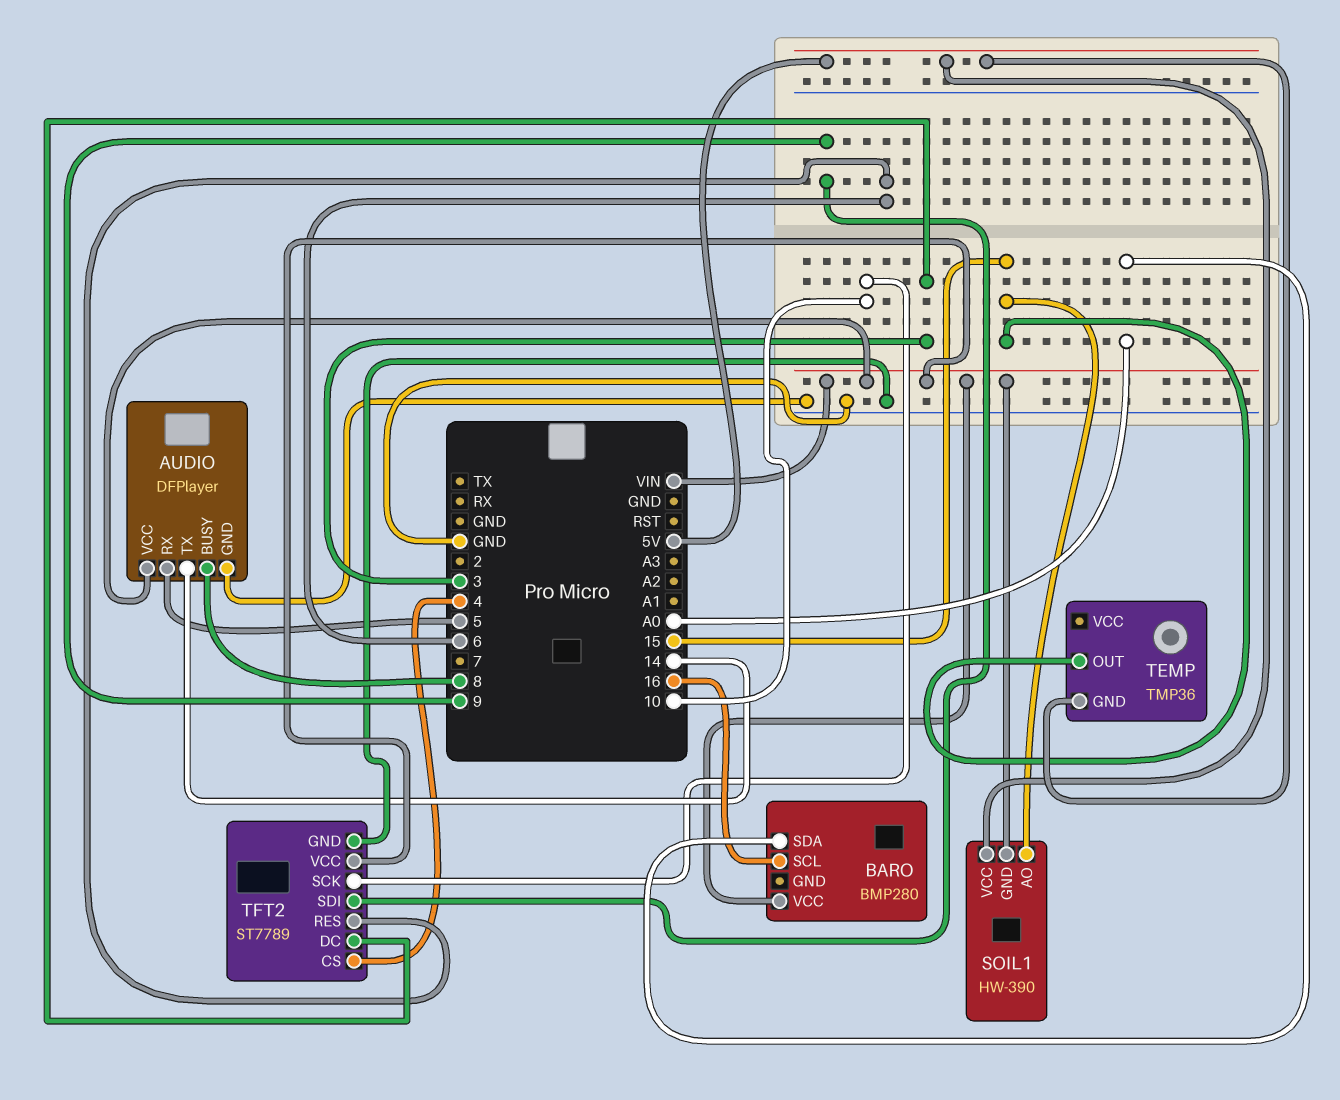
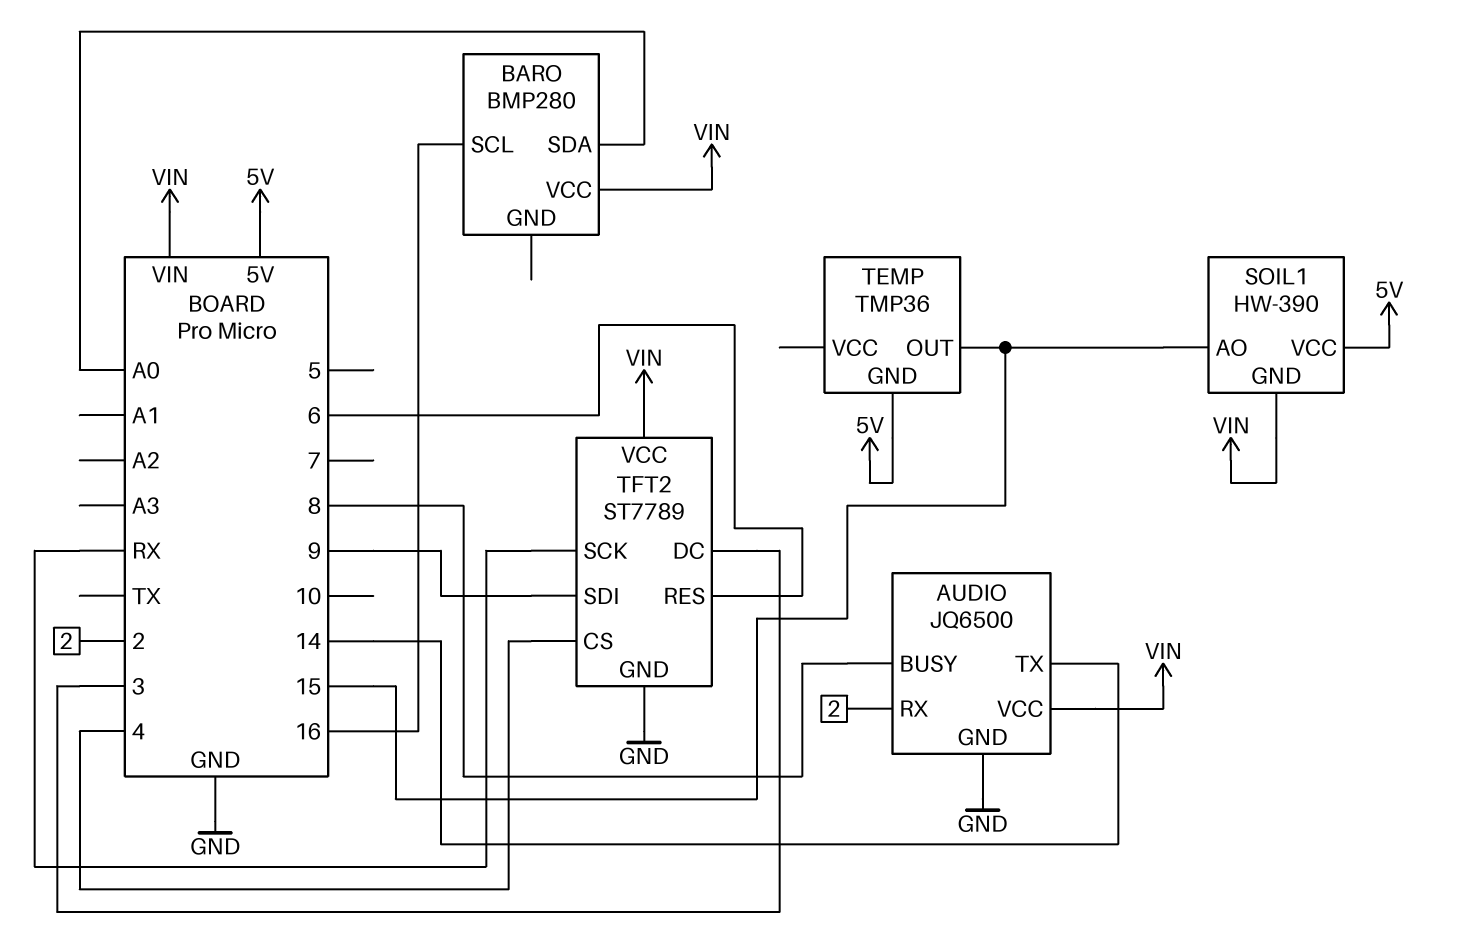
AUDIO: DFPlayer -> JQ6500
AUDIO pin RX: 5 -> 2
TFT2 pin SCK: 10 -> RX

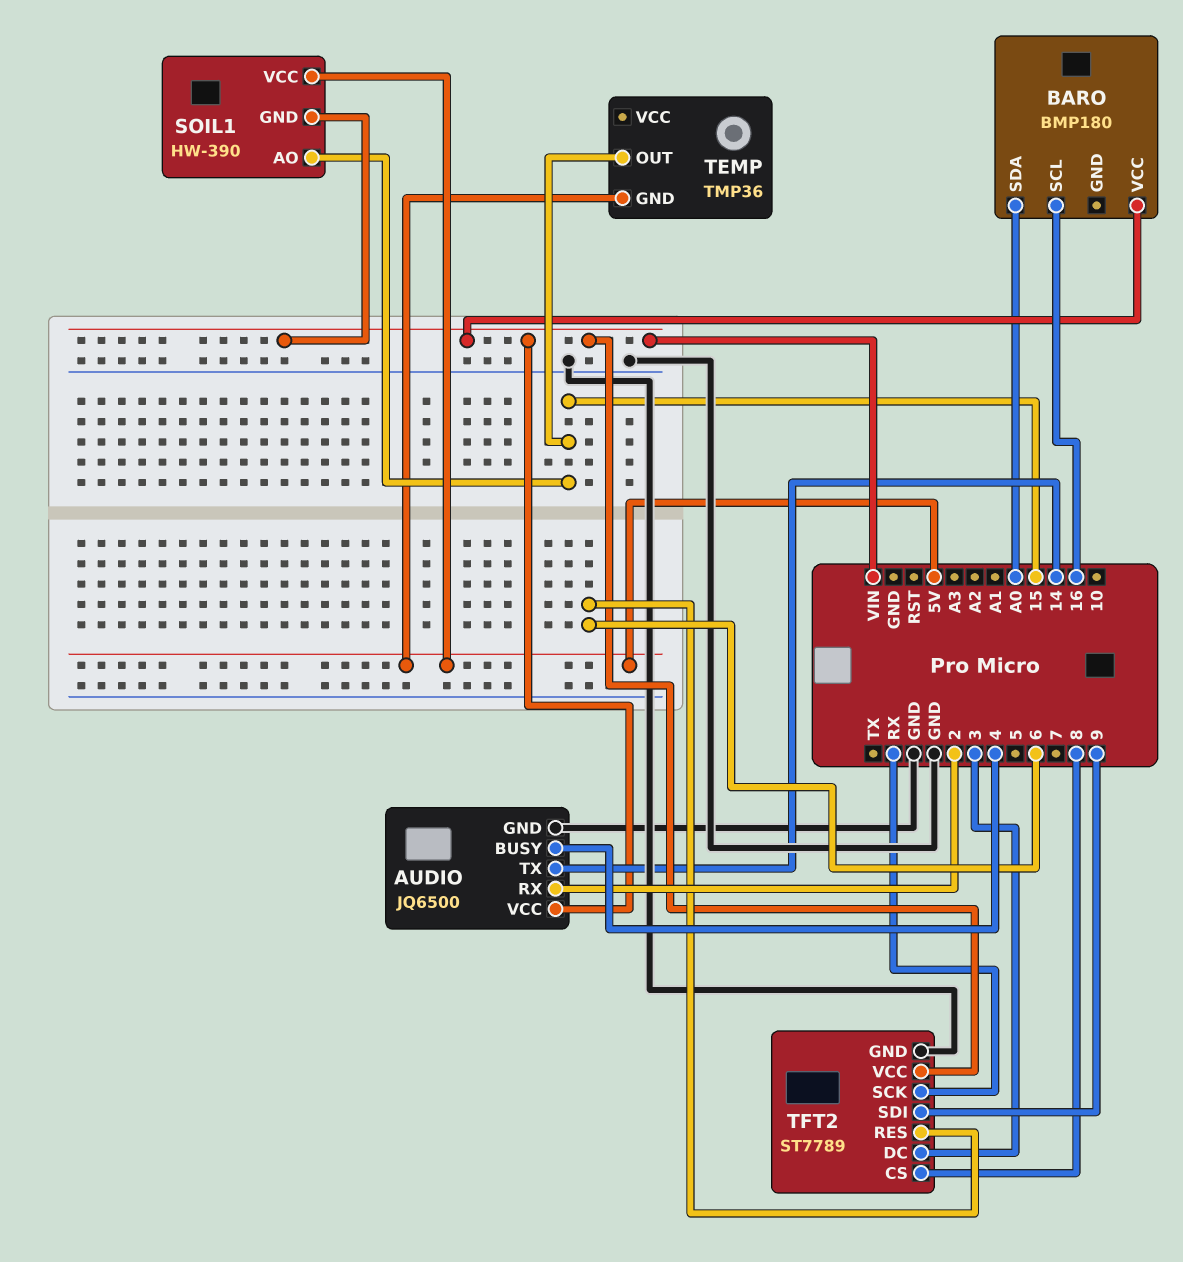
AUDIO pin BUSY: 8 -> 4
BARO: BMP280 -> BMP180
TFT2 pin CS: 4 -> 8

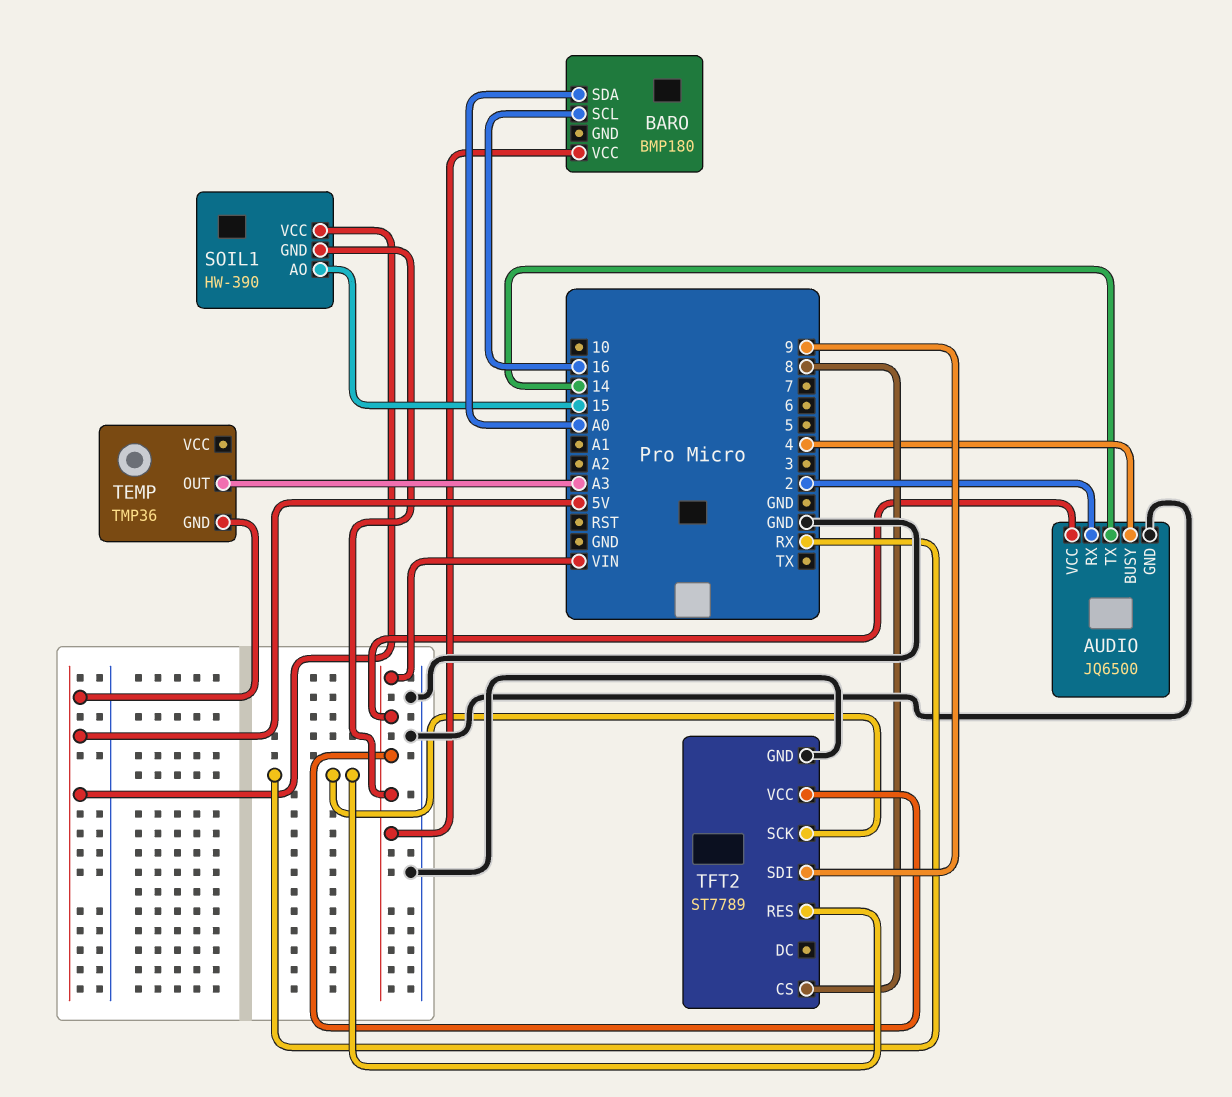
TEMP pin OUT: 15 -> A3
TFT2 pin DC: 3 -> none
TFT2 pin RES: 6 -> RX

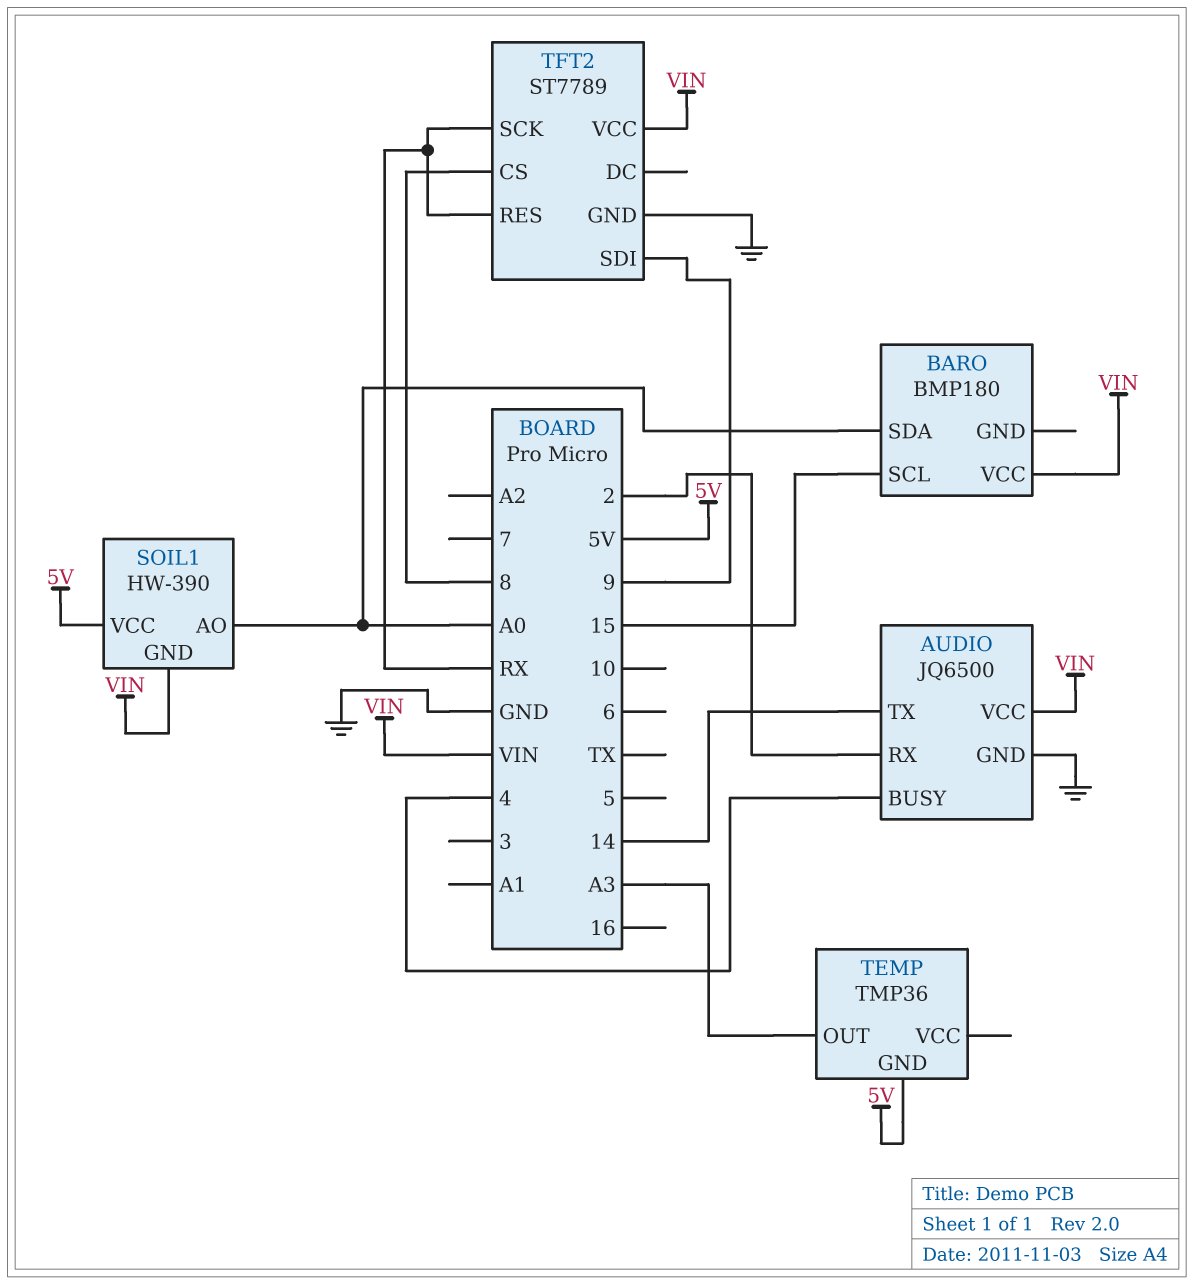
BARO pin SCL: 16 -> 15
SOIL1 pin AO: 15 -> A0

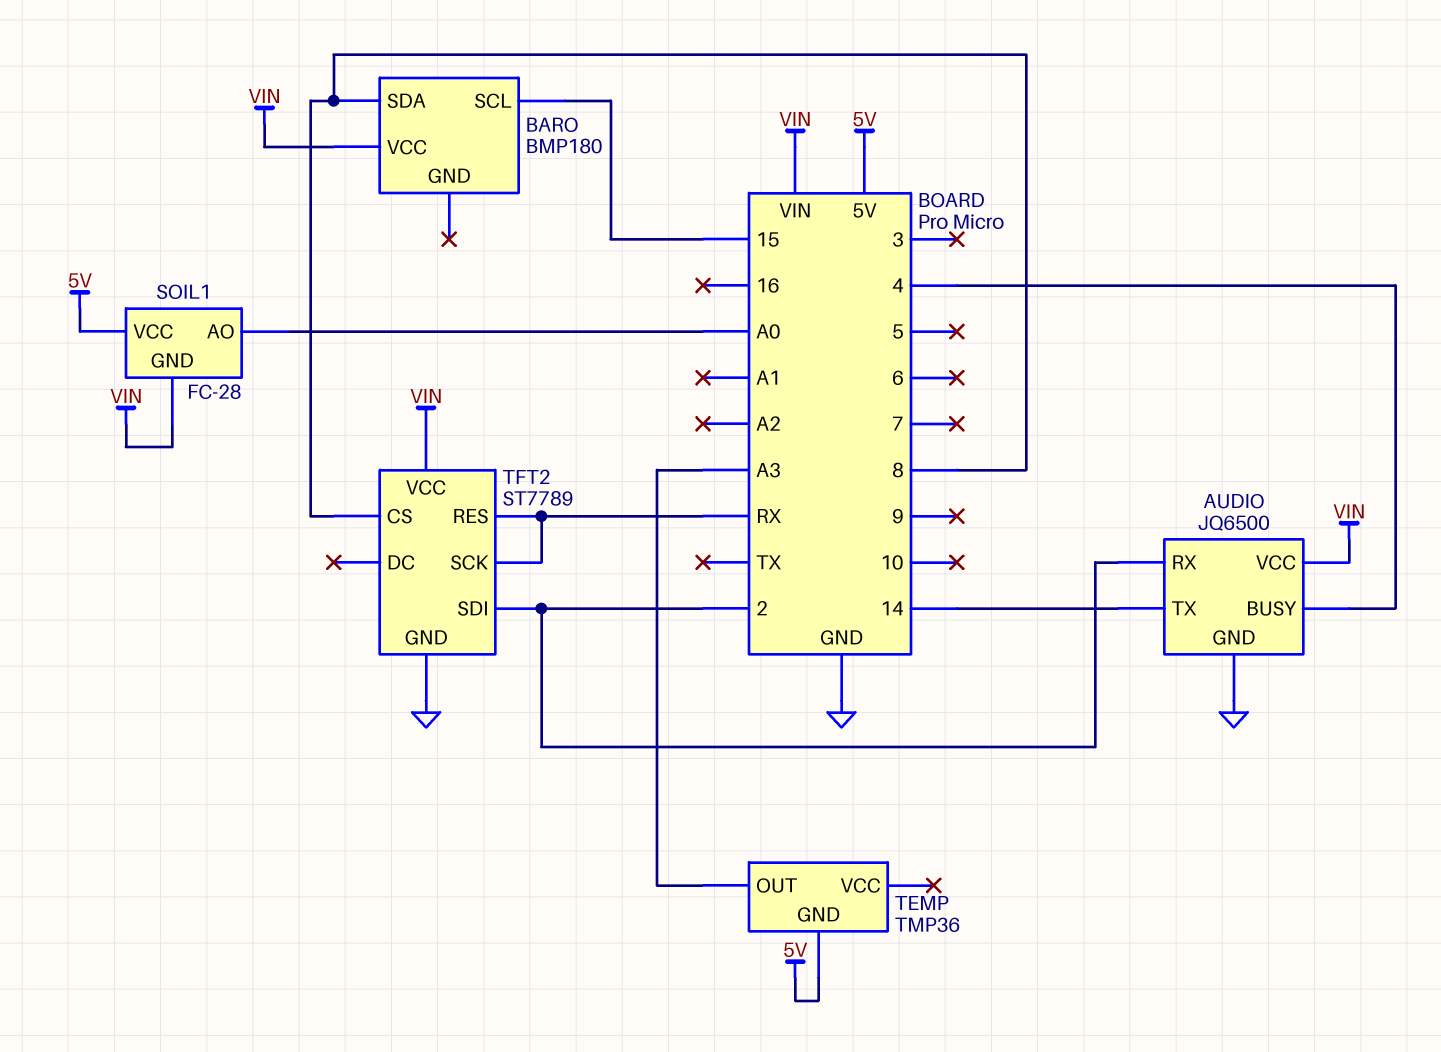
BARO pin SDA: A0 -> 8
SOIL1: HW-390 -> FC-28
TFT2 pin SDI: 9 -> 2

